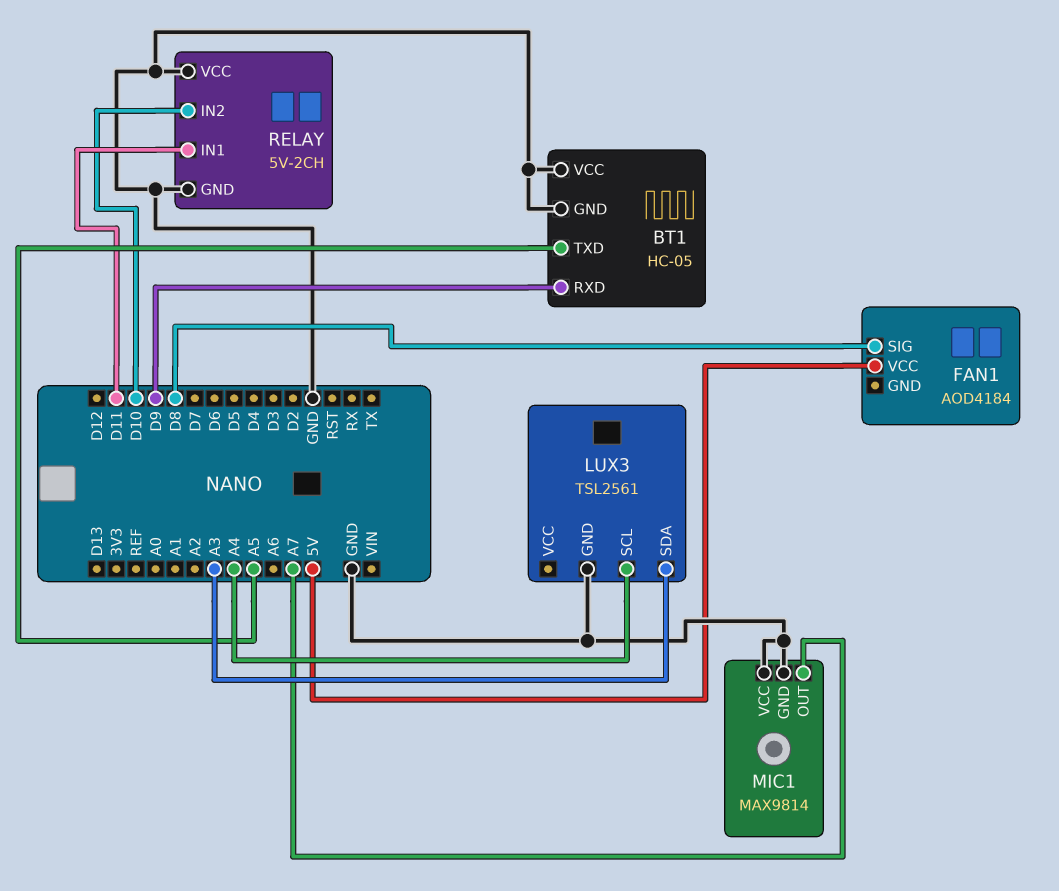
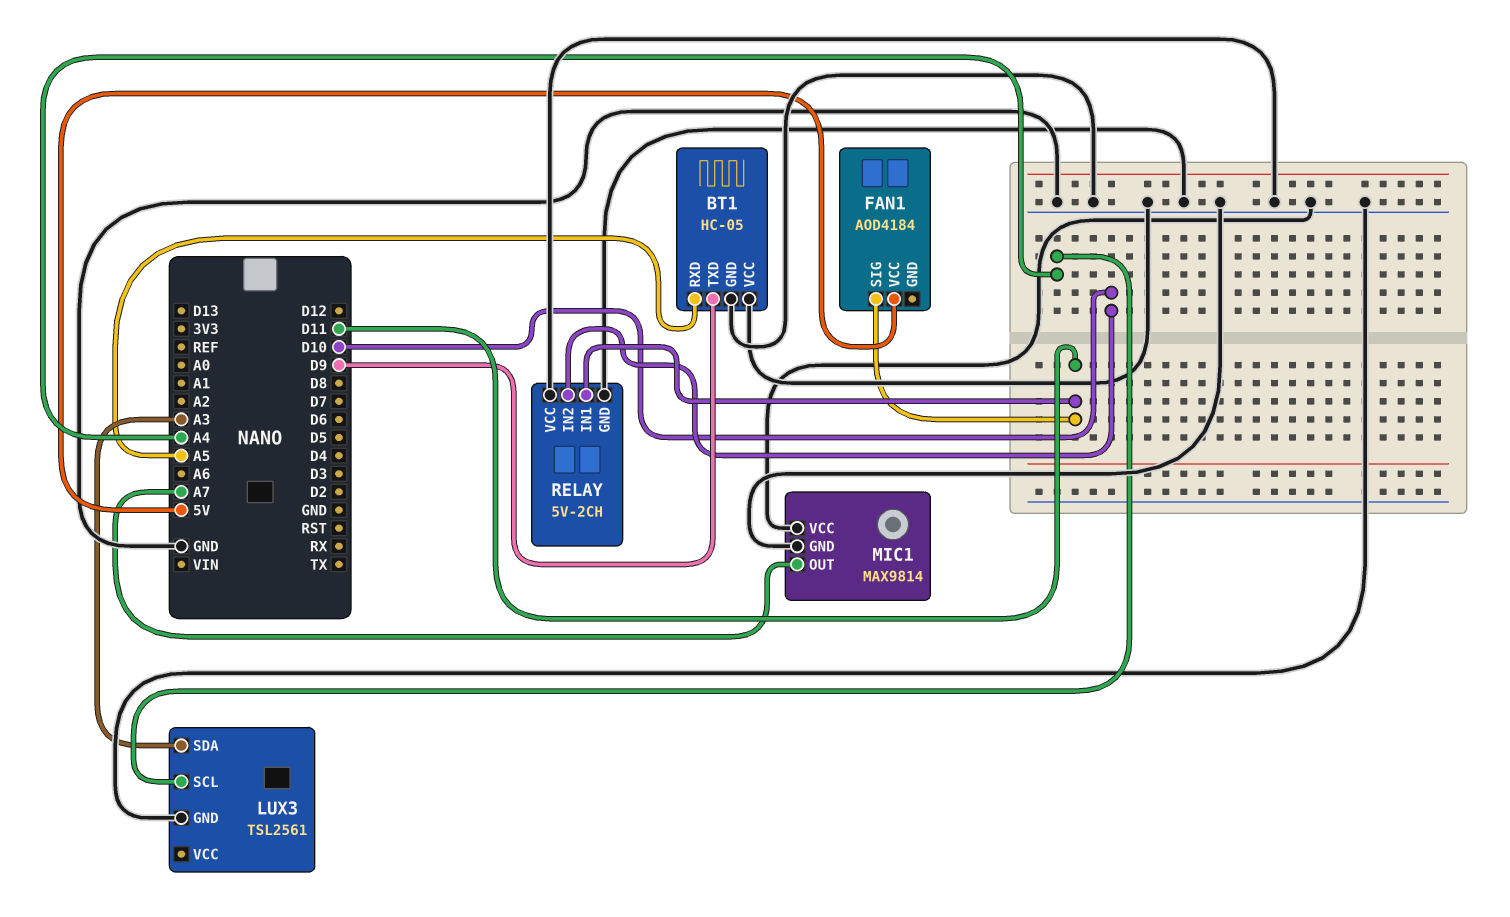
BT1 pin RXD: D9 -> A5
BT1 pin TXD: A5 -> D9
FAN1 pin SIG: D8 -> D11

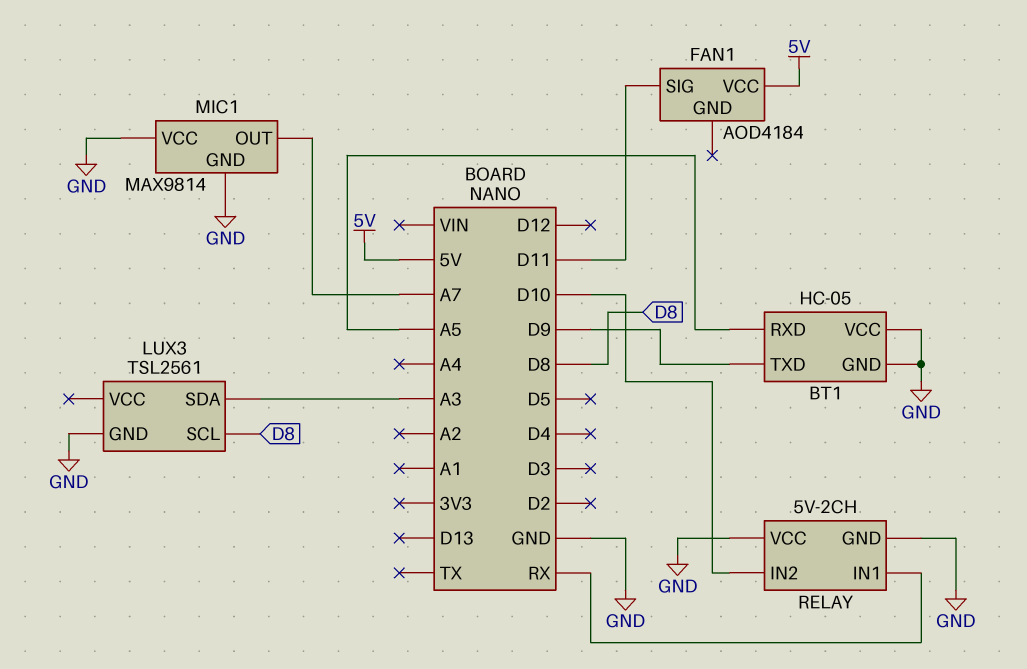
LUX3 pin SCL: A4 -> D8
RELAY pin IN1: D11 -> RX

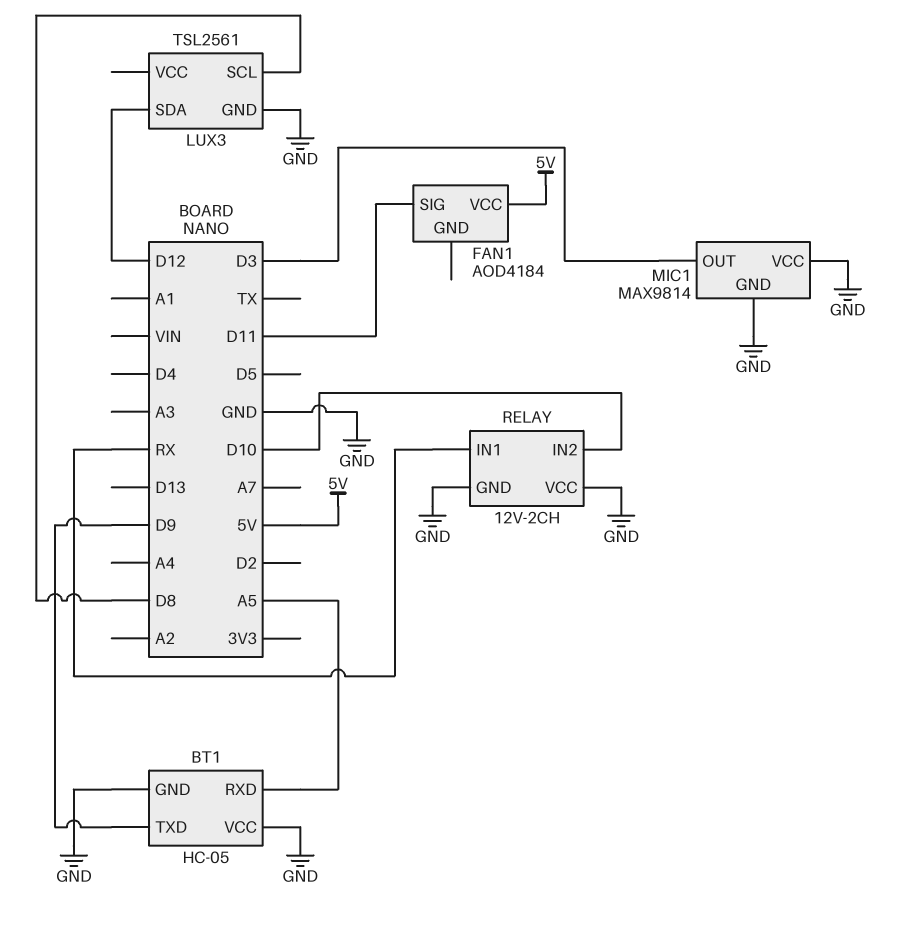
LUX3 pin SDA: A3 -> D12
MIC1 pin OUT: A7 -> D3
RELAY: 5V-2CH -> 12V-2CH

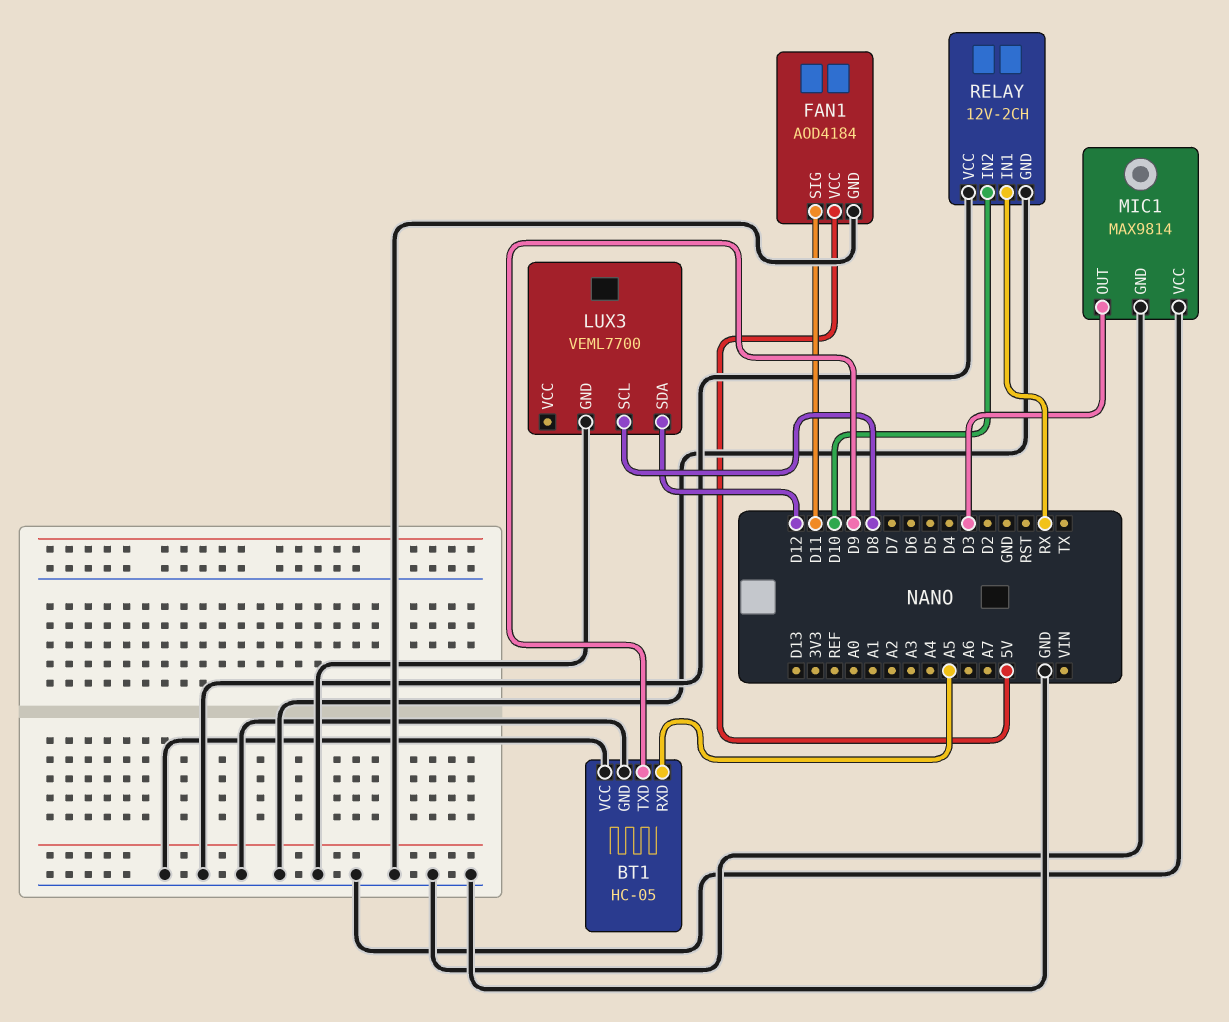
FAN1 pin GND: none -> GND
LUX3: TSL2561 -> VEML7700

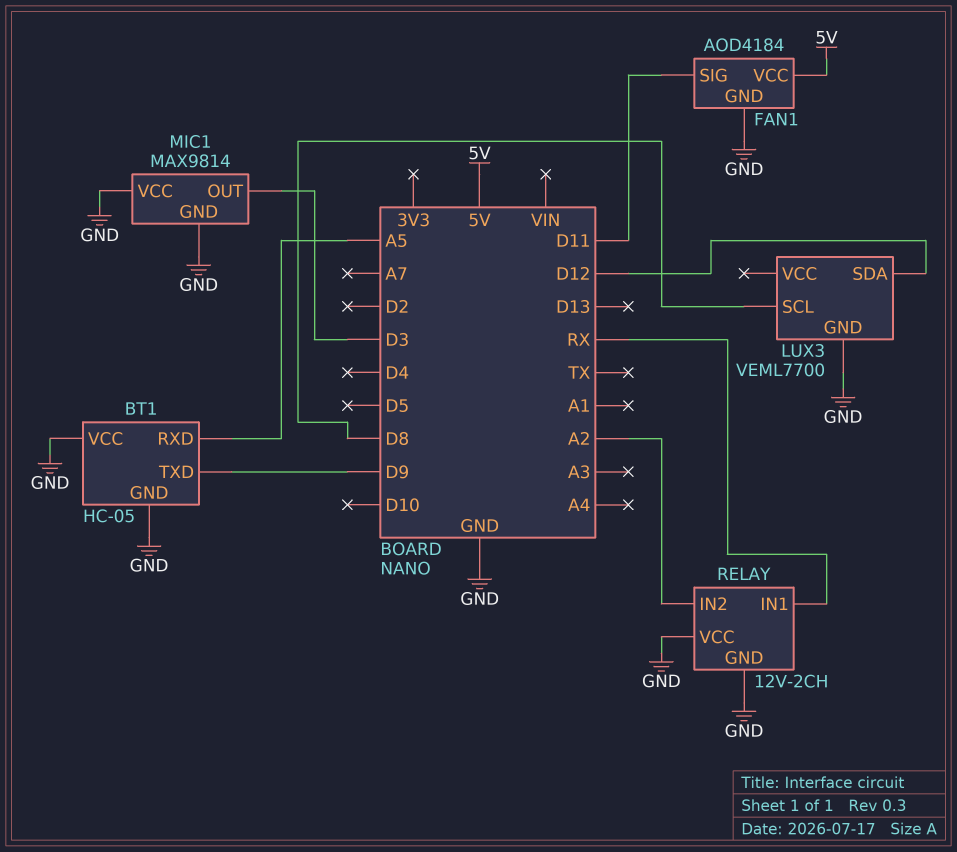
RELAY pin IN2: D10 -> A2

